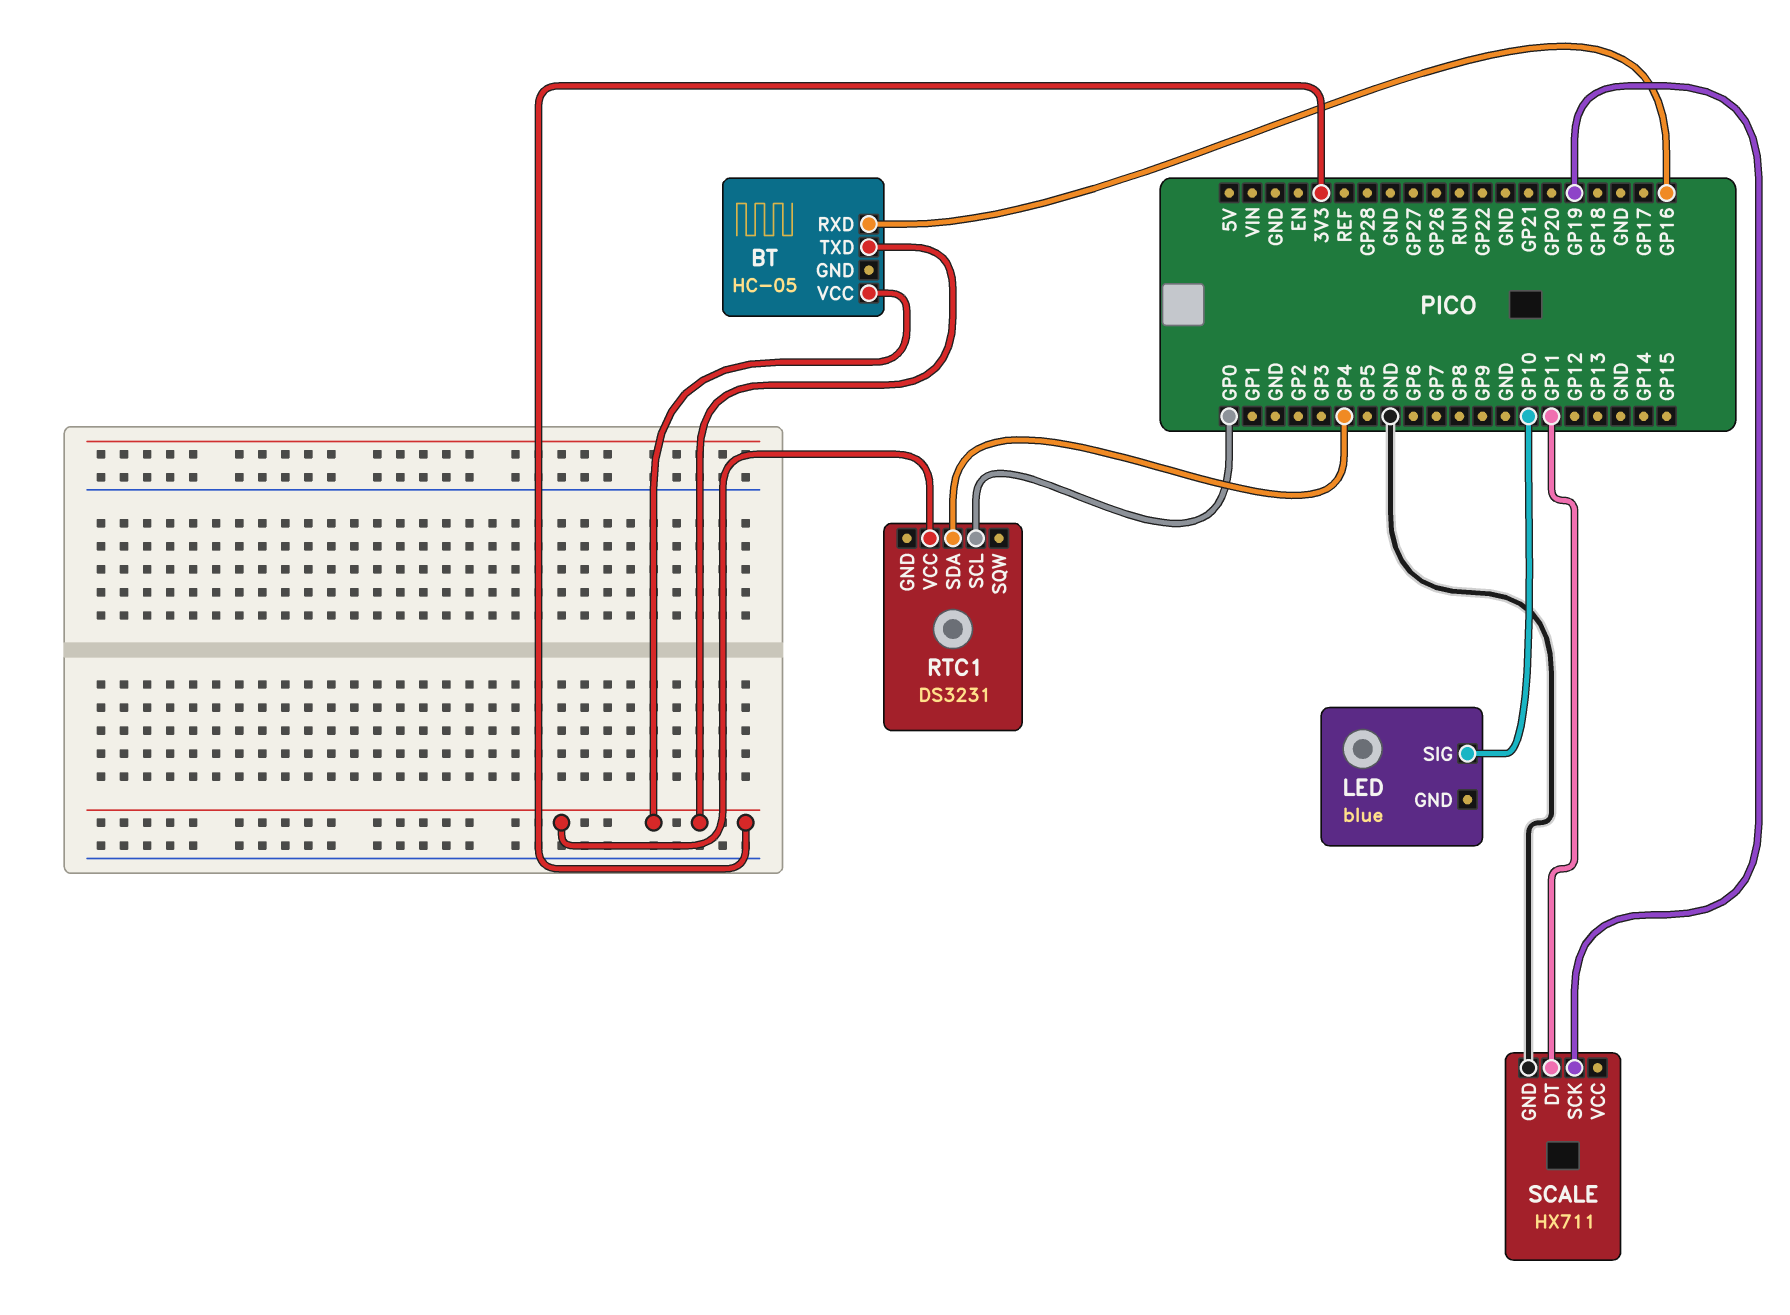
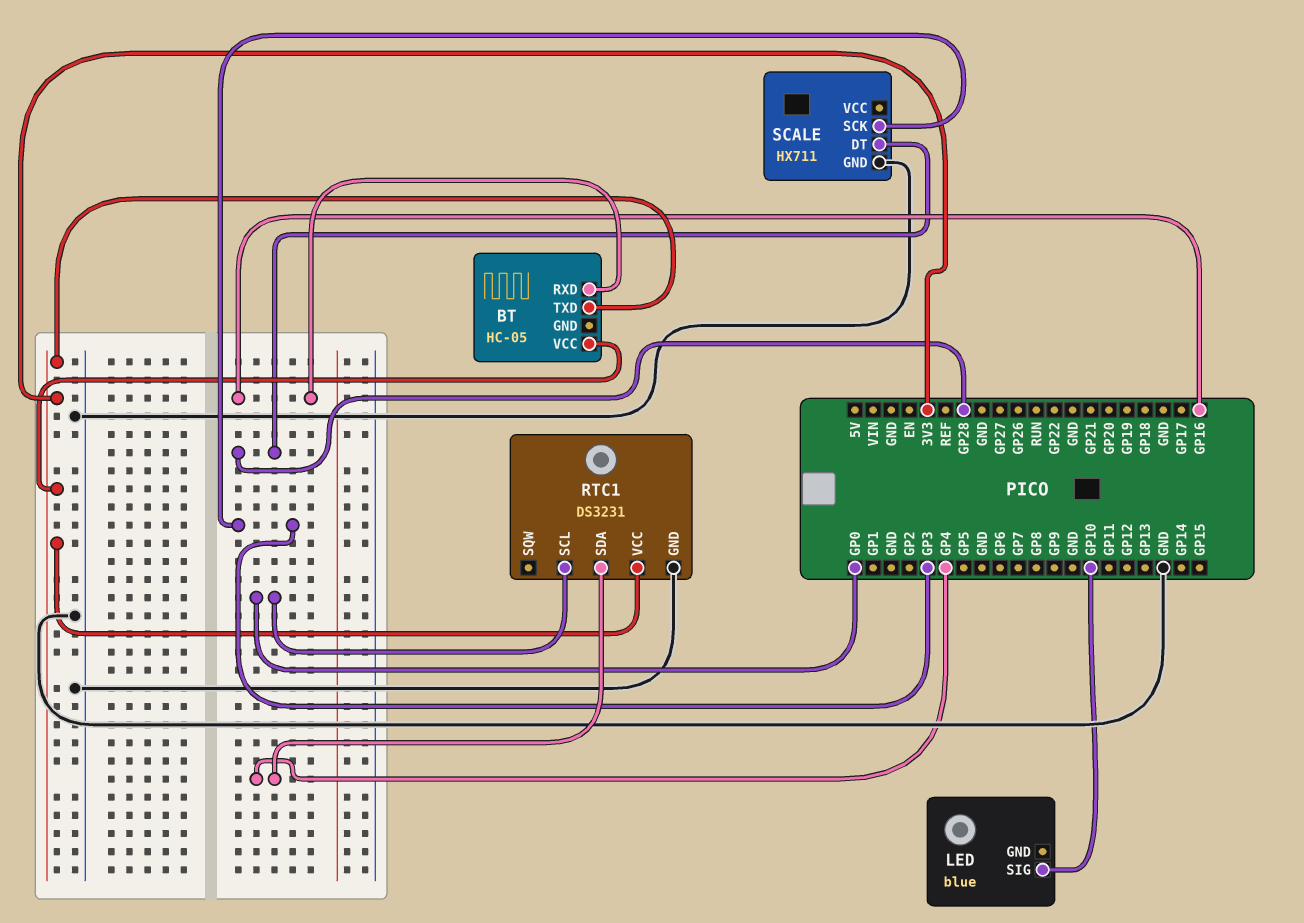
RTC1 pin GND: none -> GND
SCALE pin DT: GP11 -> GP28
SCALE pin SCK: GP19 -> GP3

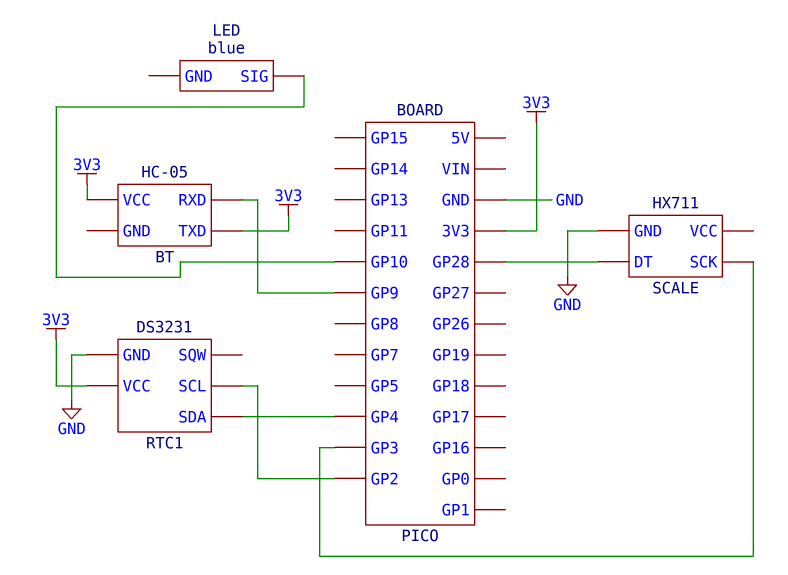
BT pin RXD: GP16 -> GP9
RTC1 pin SCL: GP0 -> GP2

